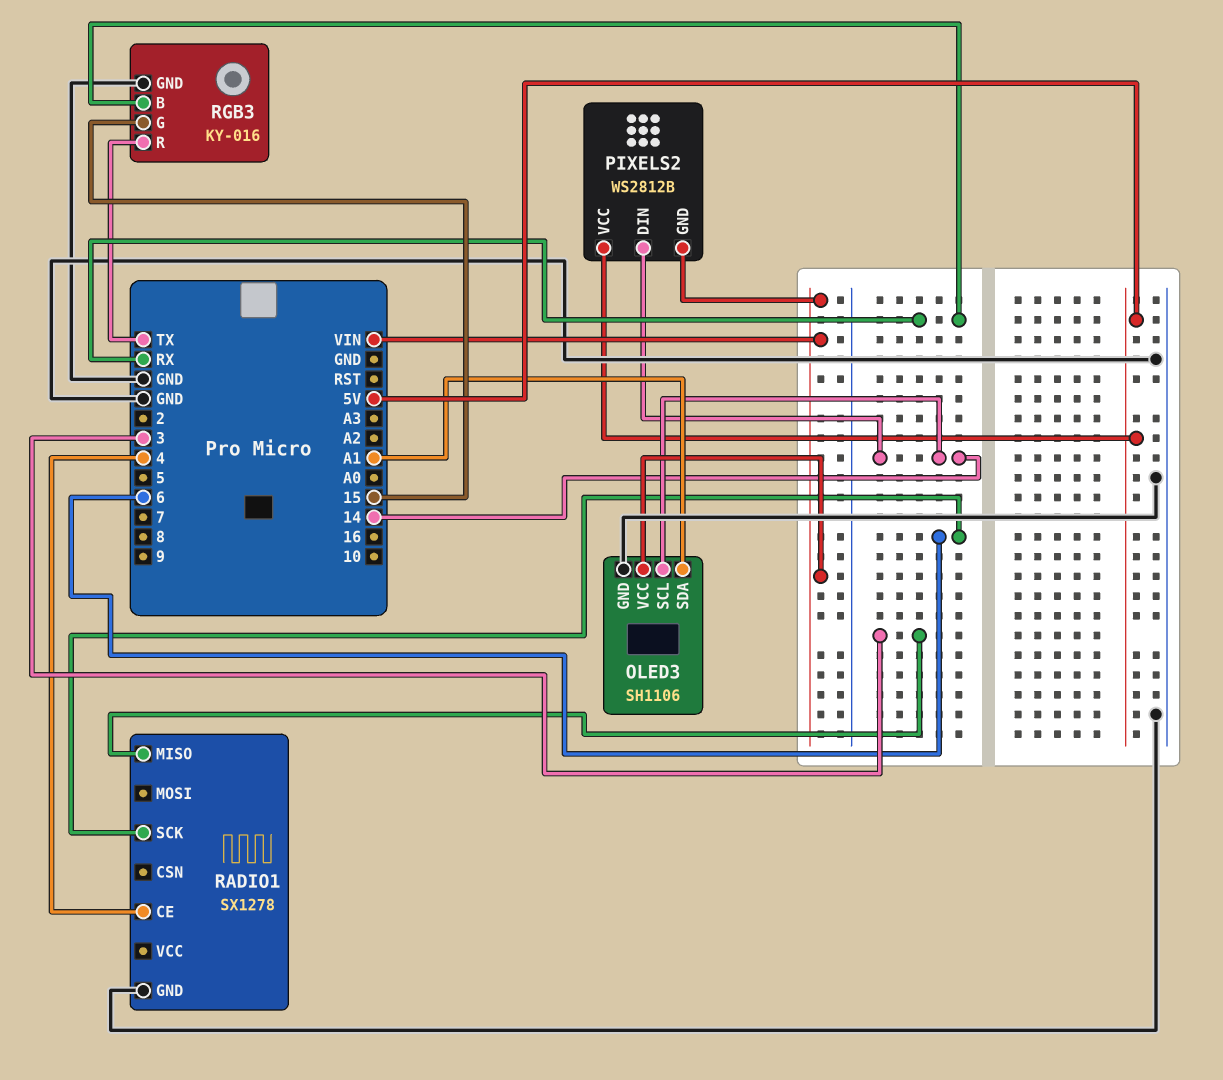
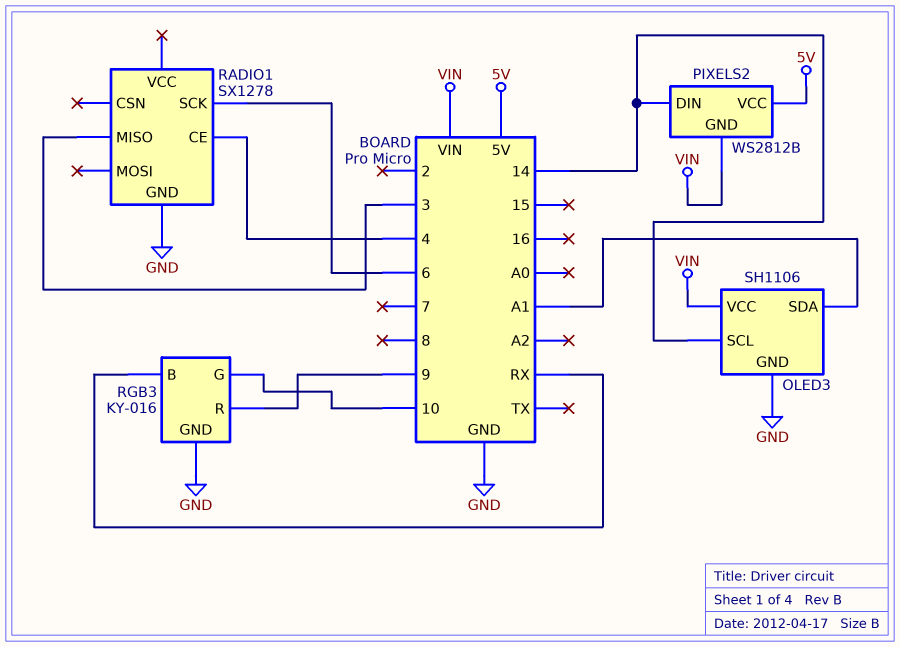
RGB3 pin G: 15 -> 10
RGB3 pin R: TX -> 9

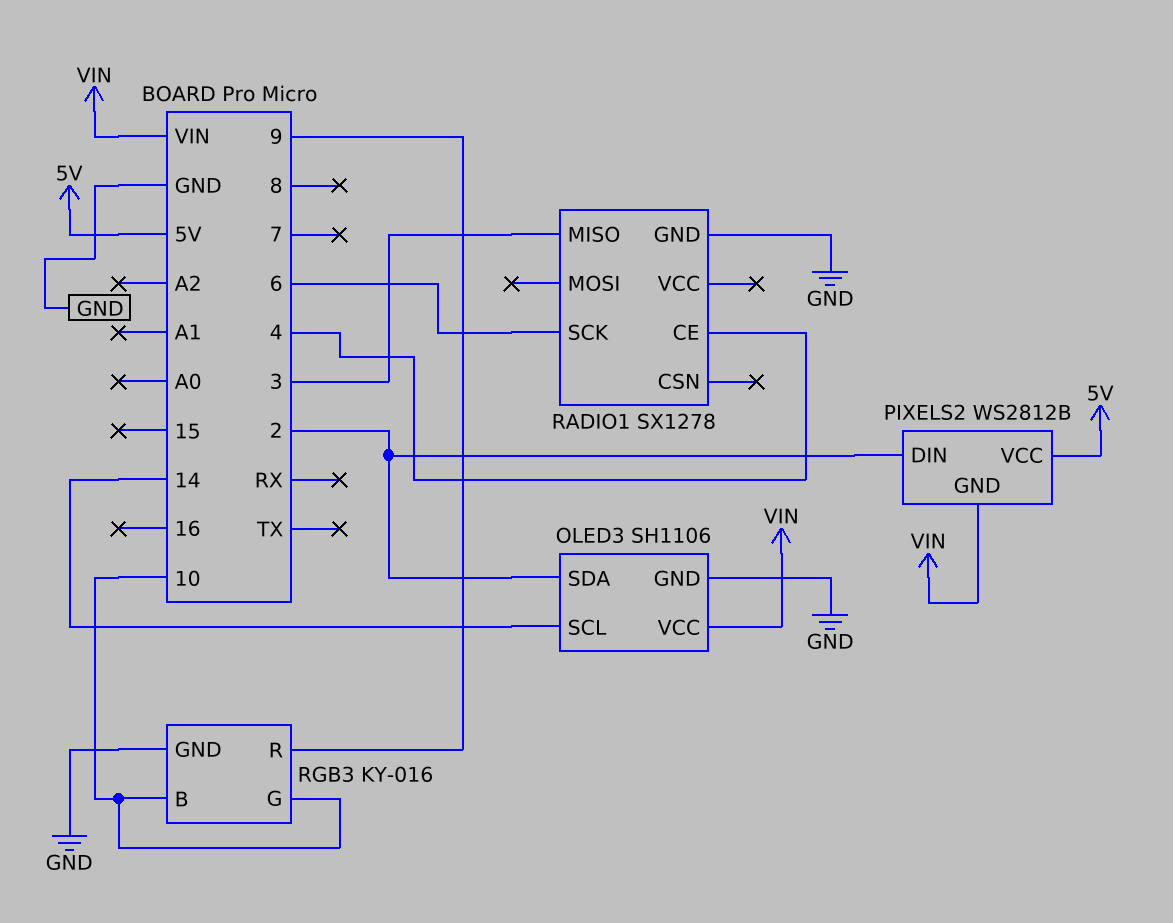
OLED3 pin SDA: A1 -> 2
PIXELS2 pin DIN: 14 -> 2
RGB3 pin B: RX -> 10

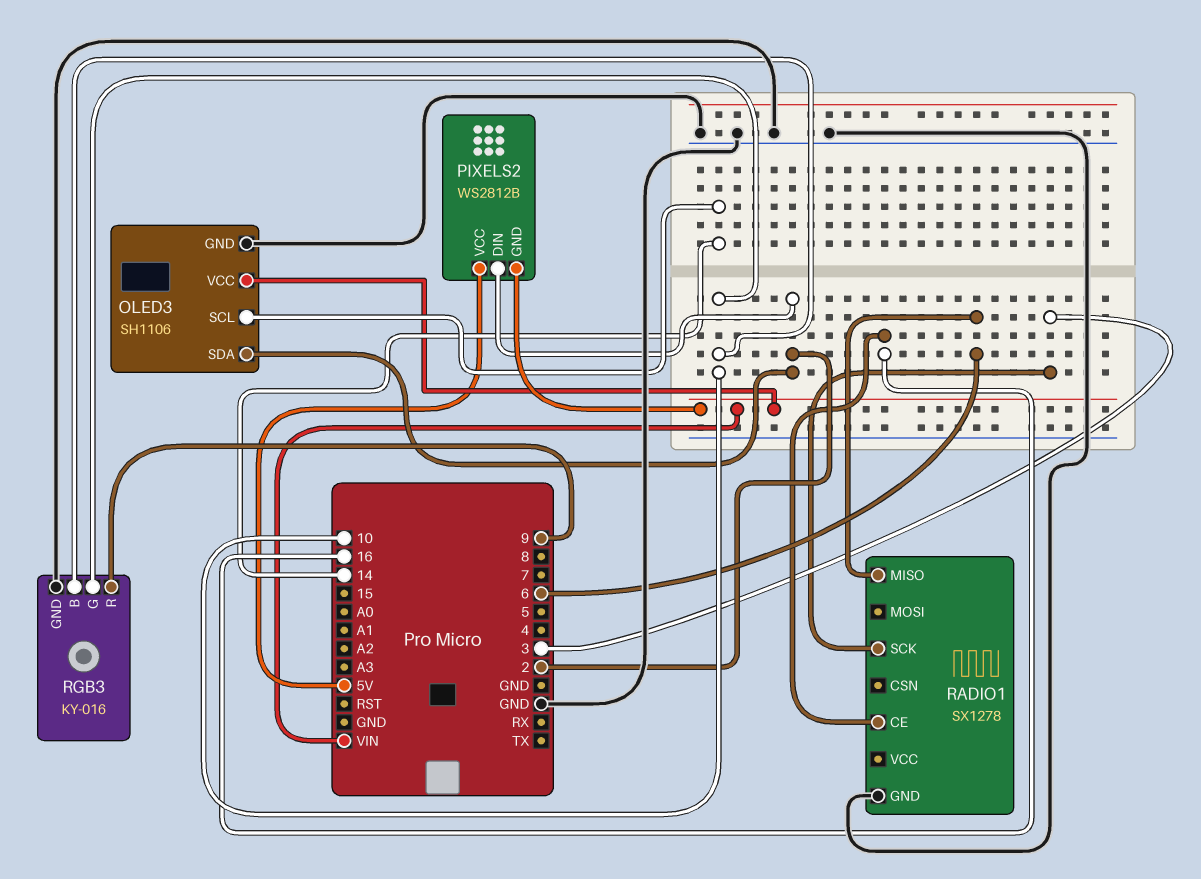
RADIO1 pin CE: 4 -> 16
RADIO1 pin MISO: 3 -> 6
RADIO1 pin SCK: 6 -> 3

